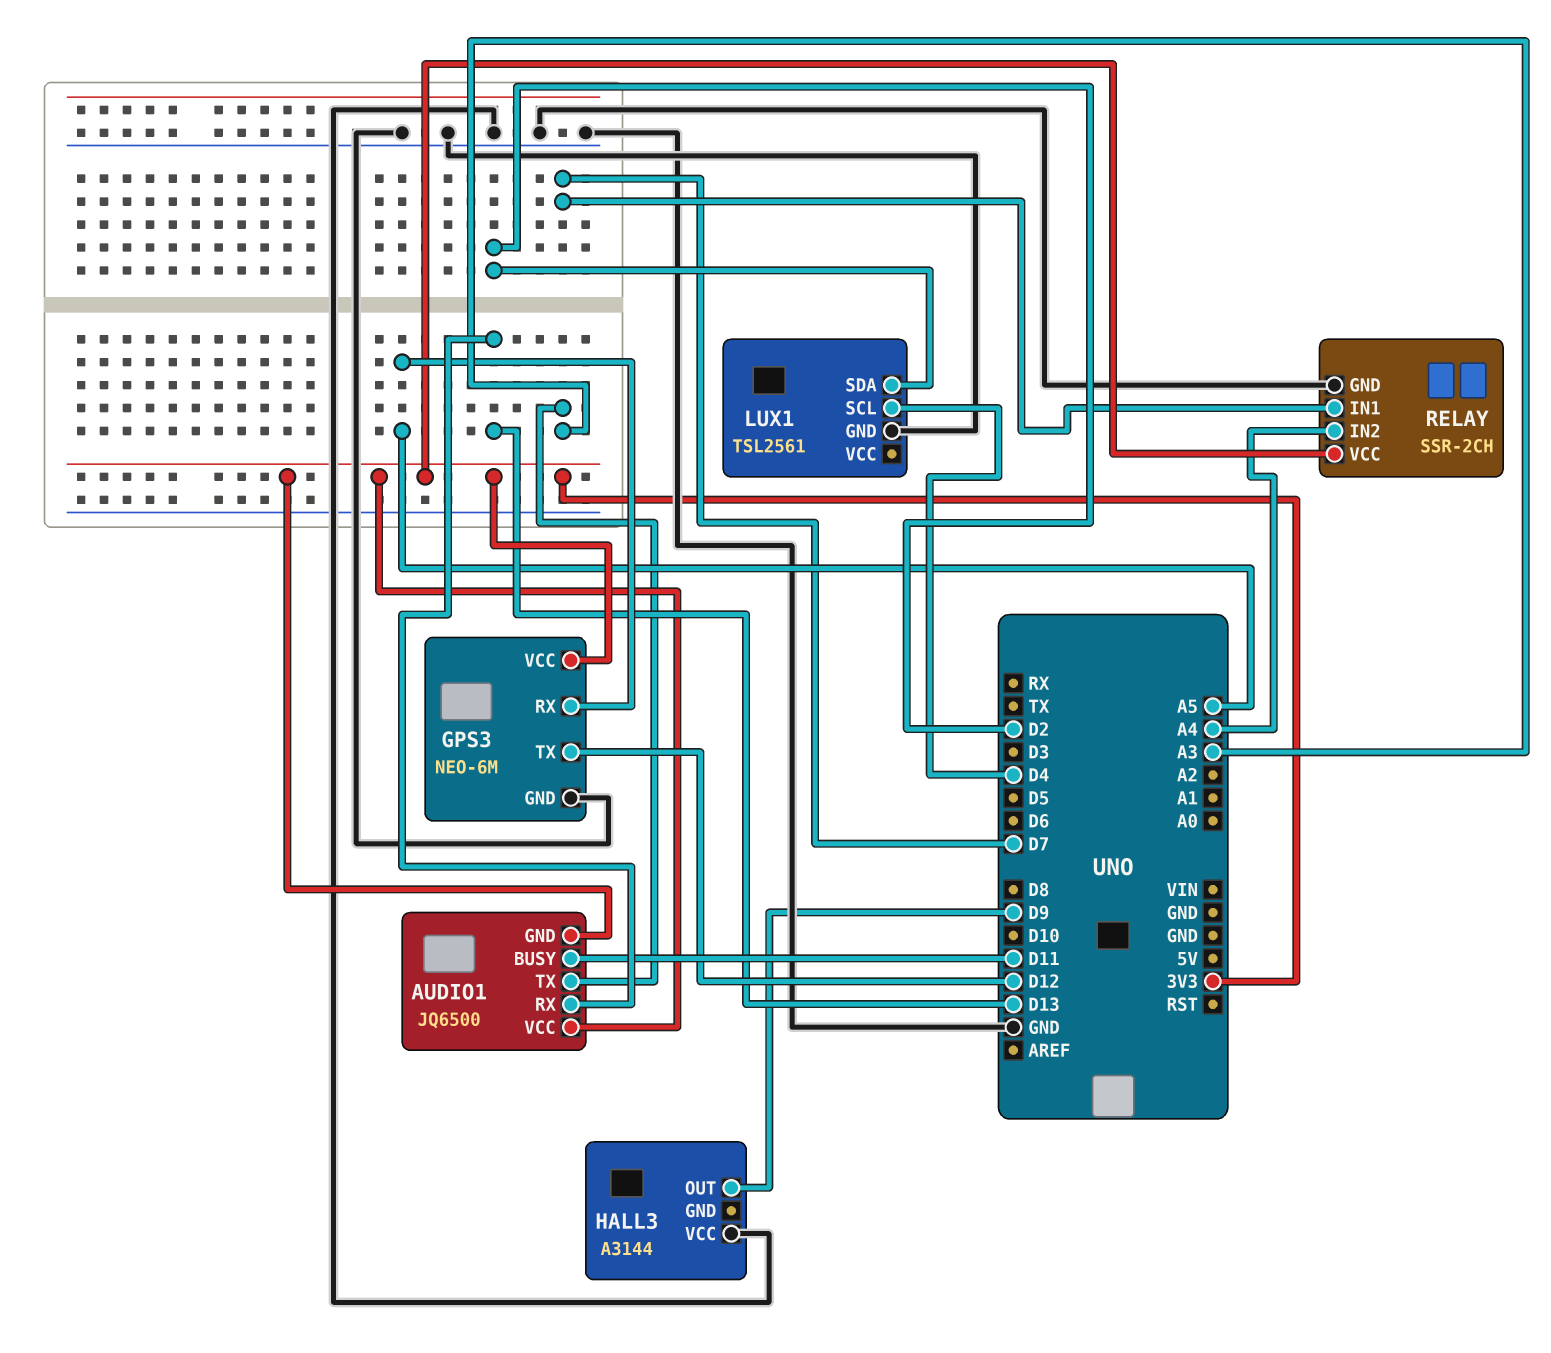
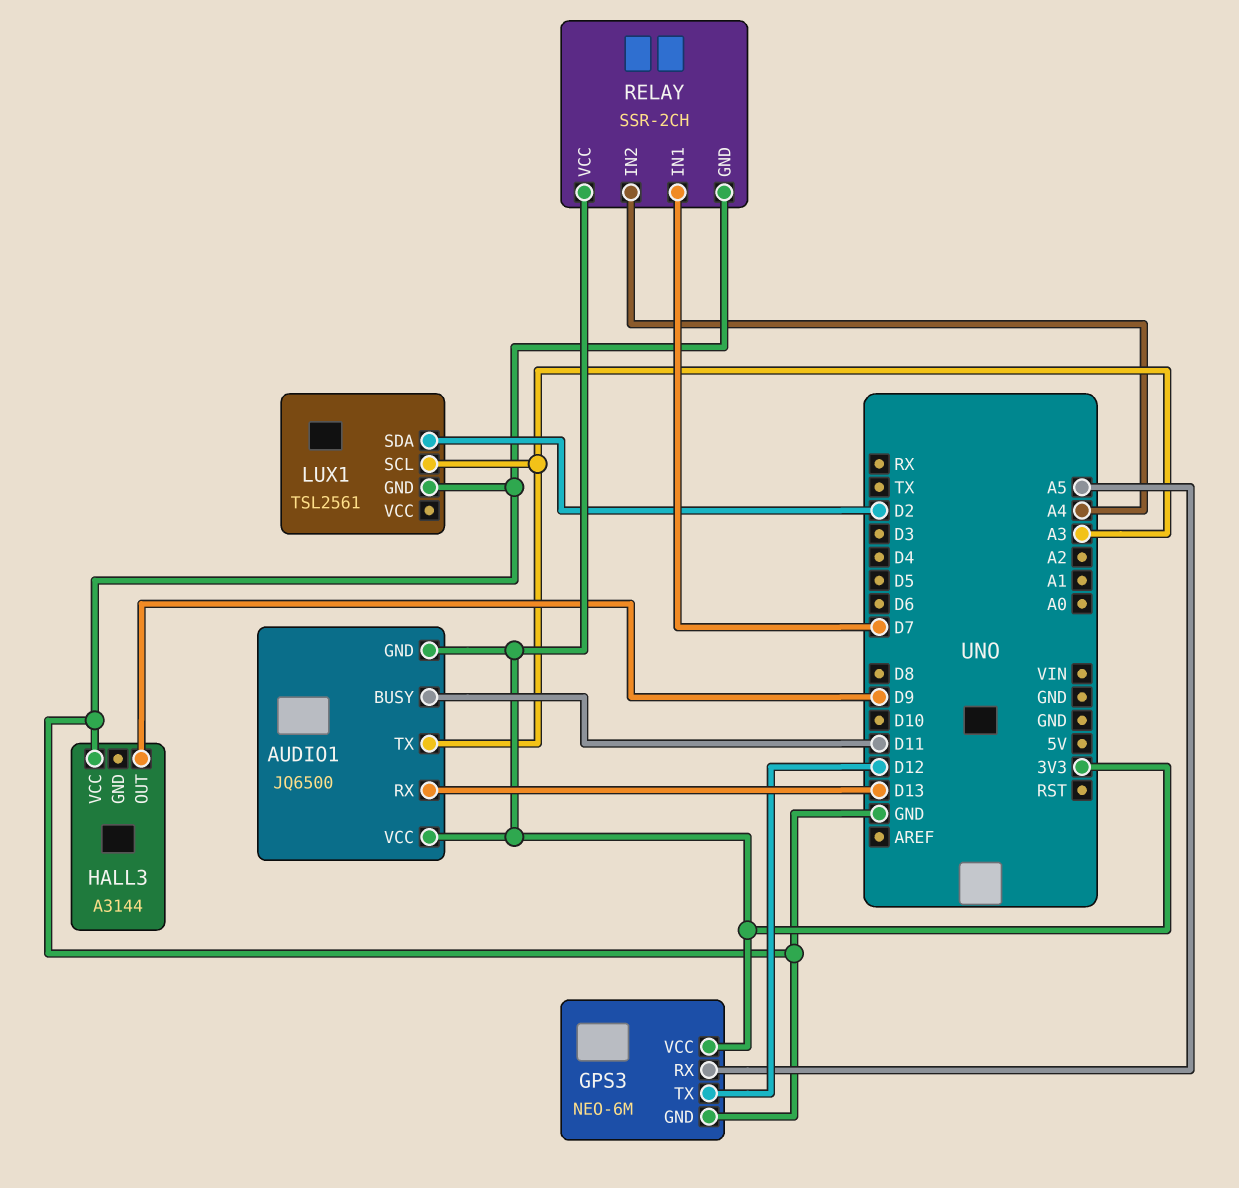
LUX1 pin SCL: D4 -> A3

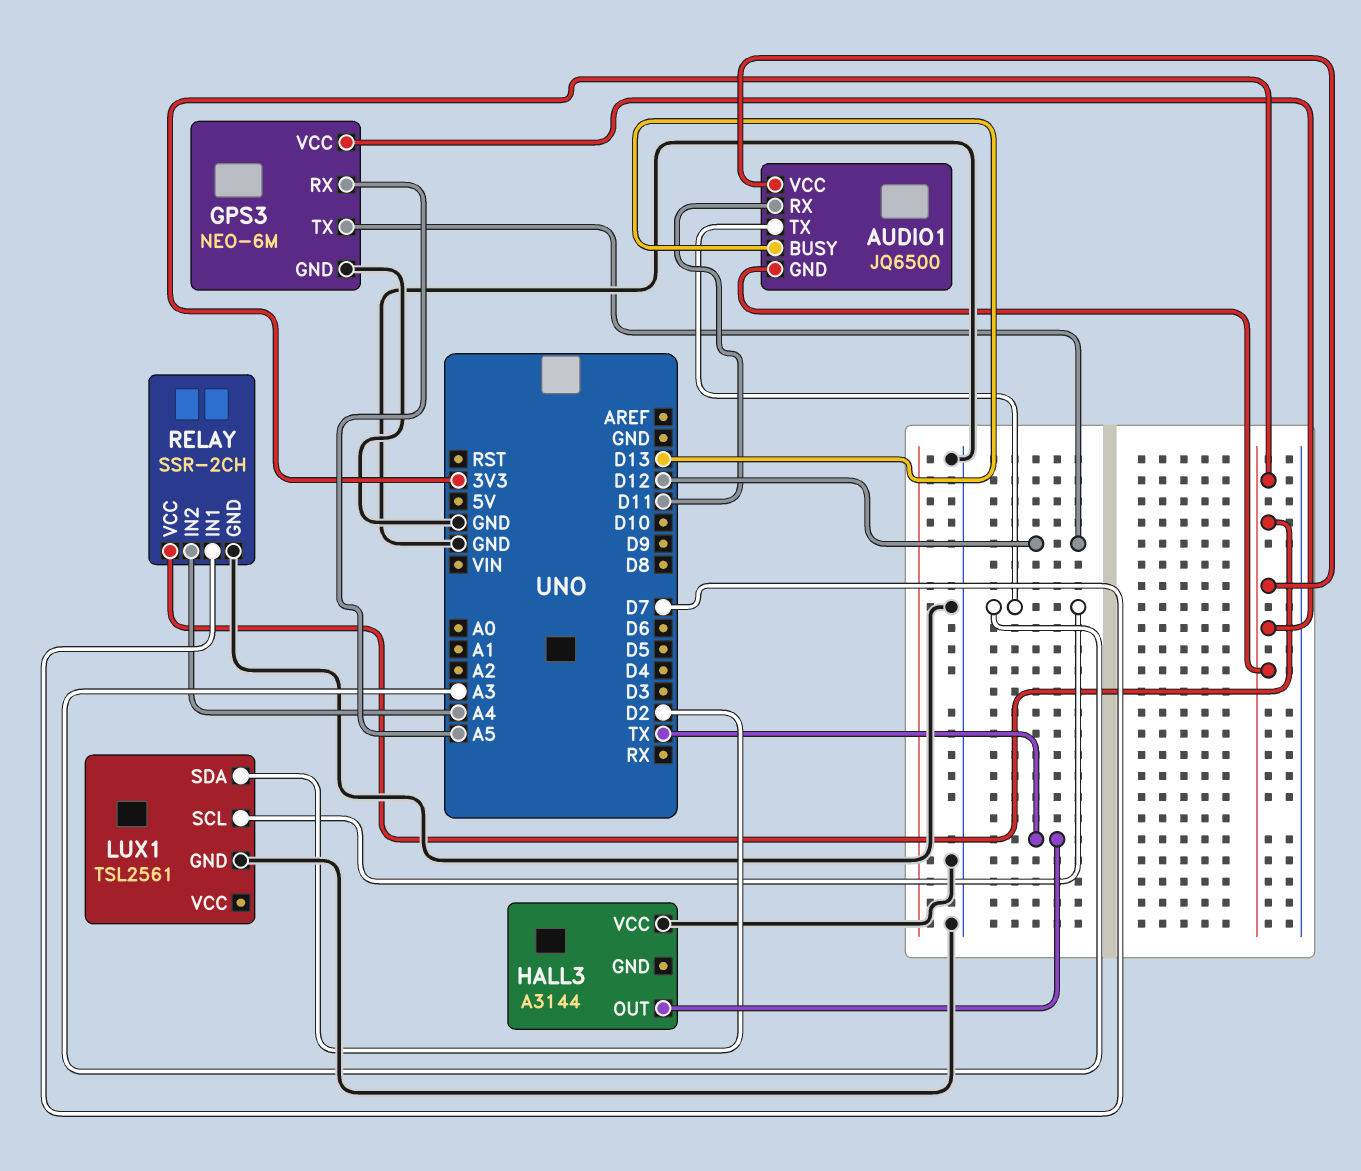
AUDIO1 pin BUSY: D11 -> D13
AUDIO1 pin RX: D13 -> D11
HALL3 pin OUT: D9 -> TX

